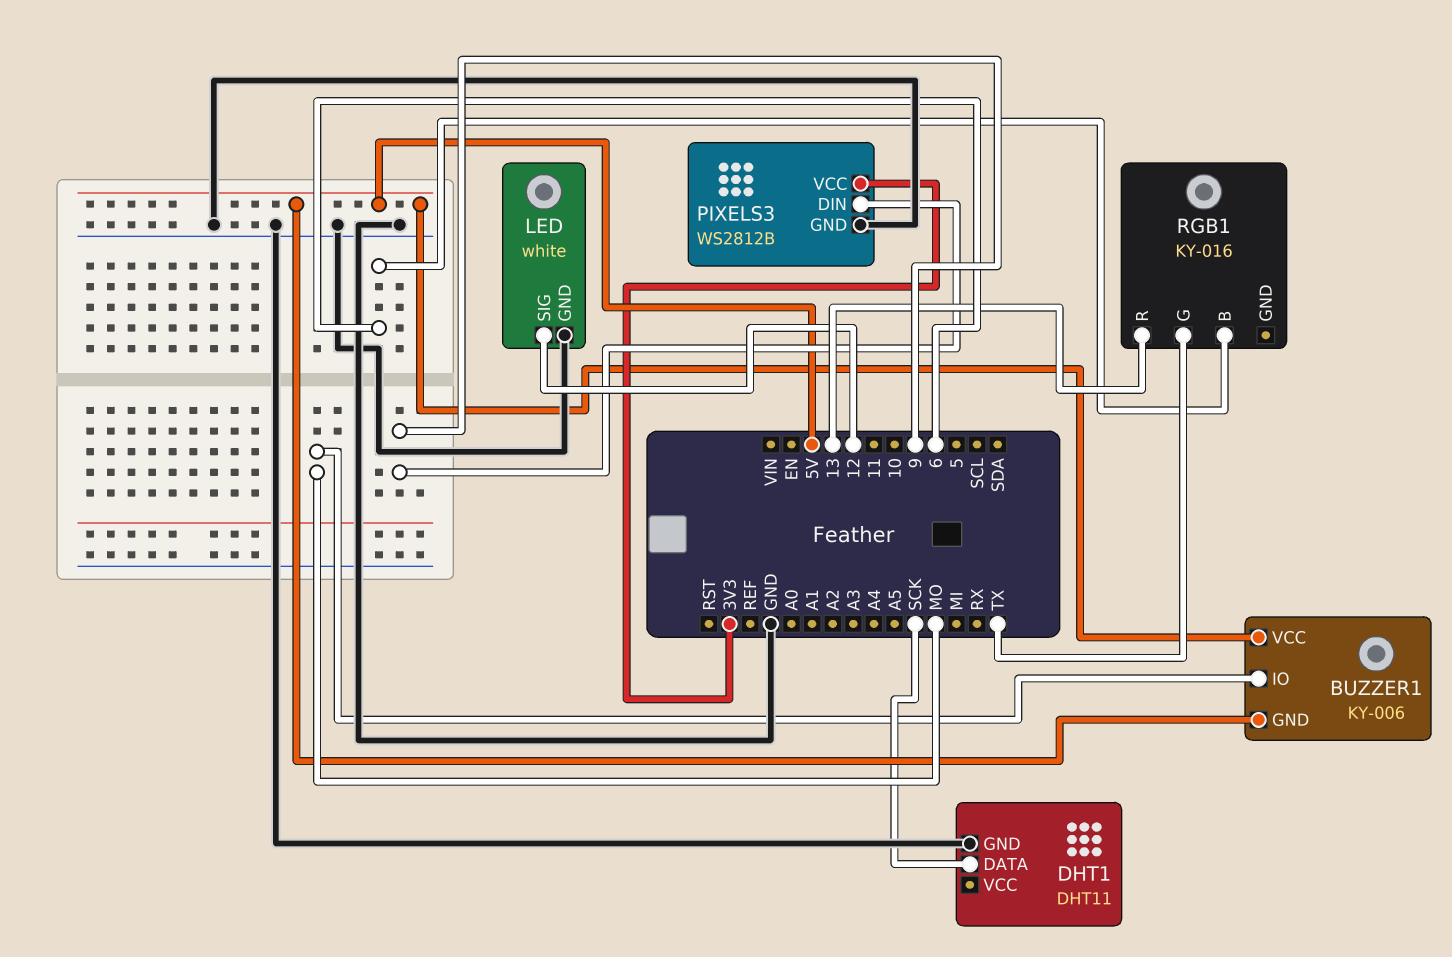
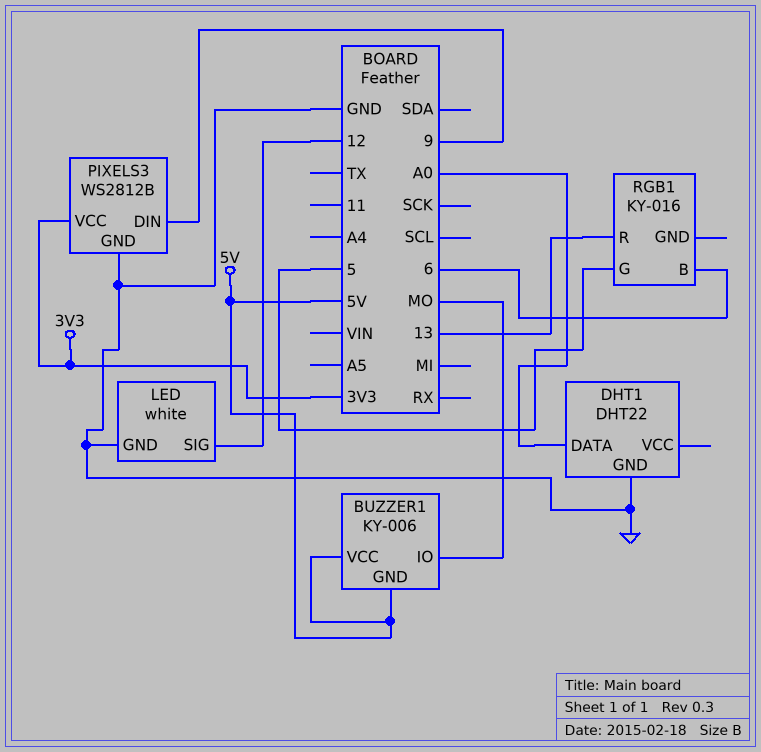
DHT1: DHT11 -> DHT22
DHT1 pin DATA: SCK -> A0
RGB1 pin G: TX -> 5

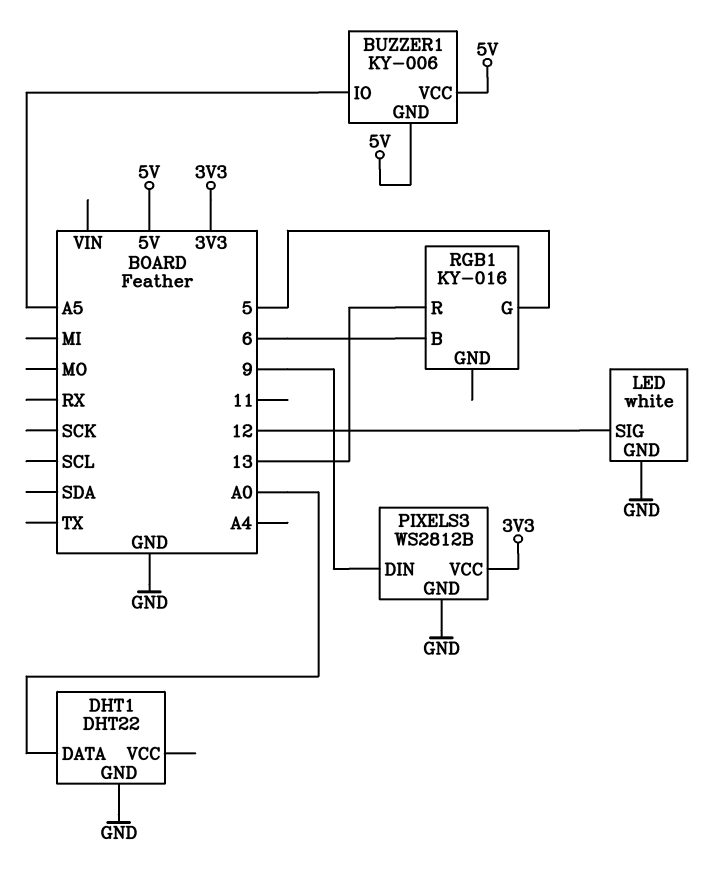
BUZZER1 pin IO: MO -> A5

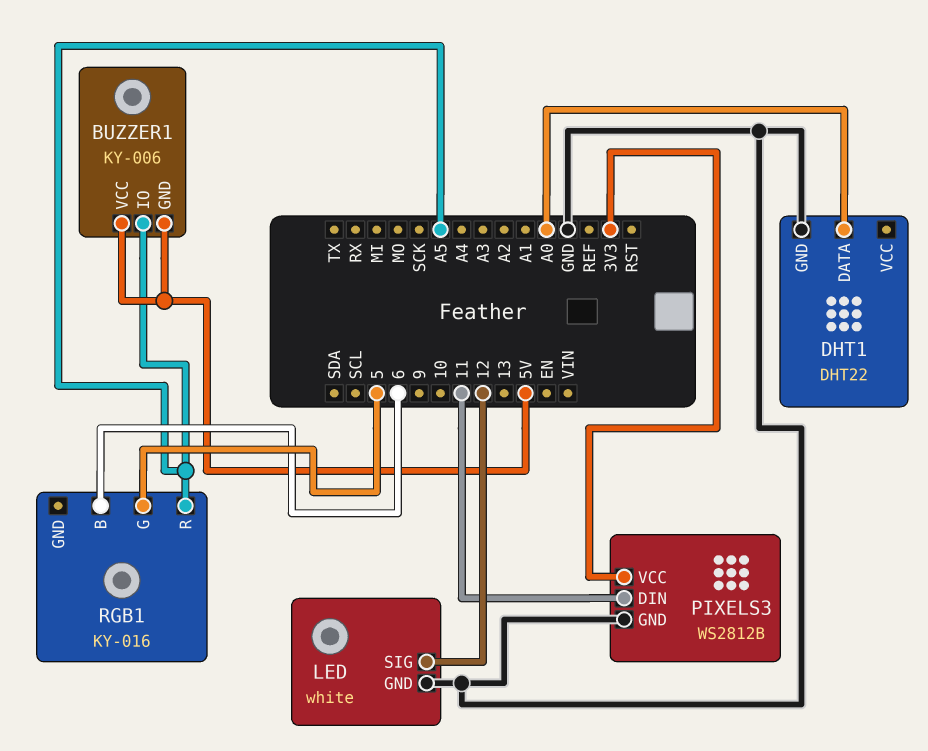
PIXELS3 pin DIN: 9 -> 11
RGB1 pin R: 13 -> A5

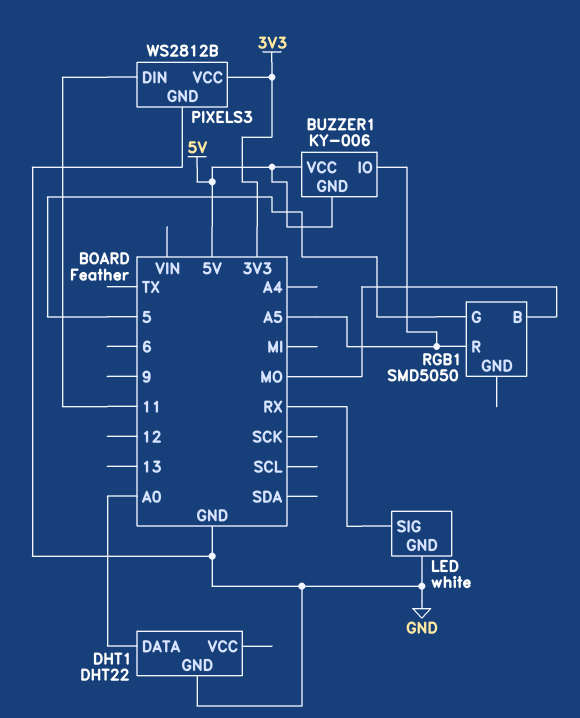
LED pin SIG: 12 -> RX
RGB1: KY-016 -> SMD5050
RGB1 pin B: 6 -> MO

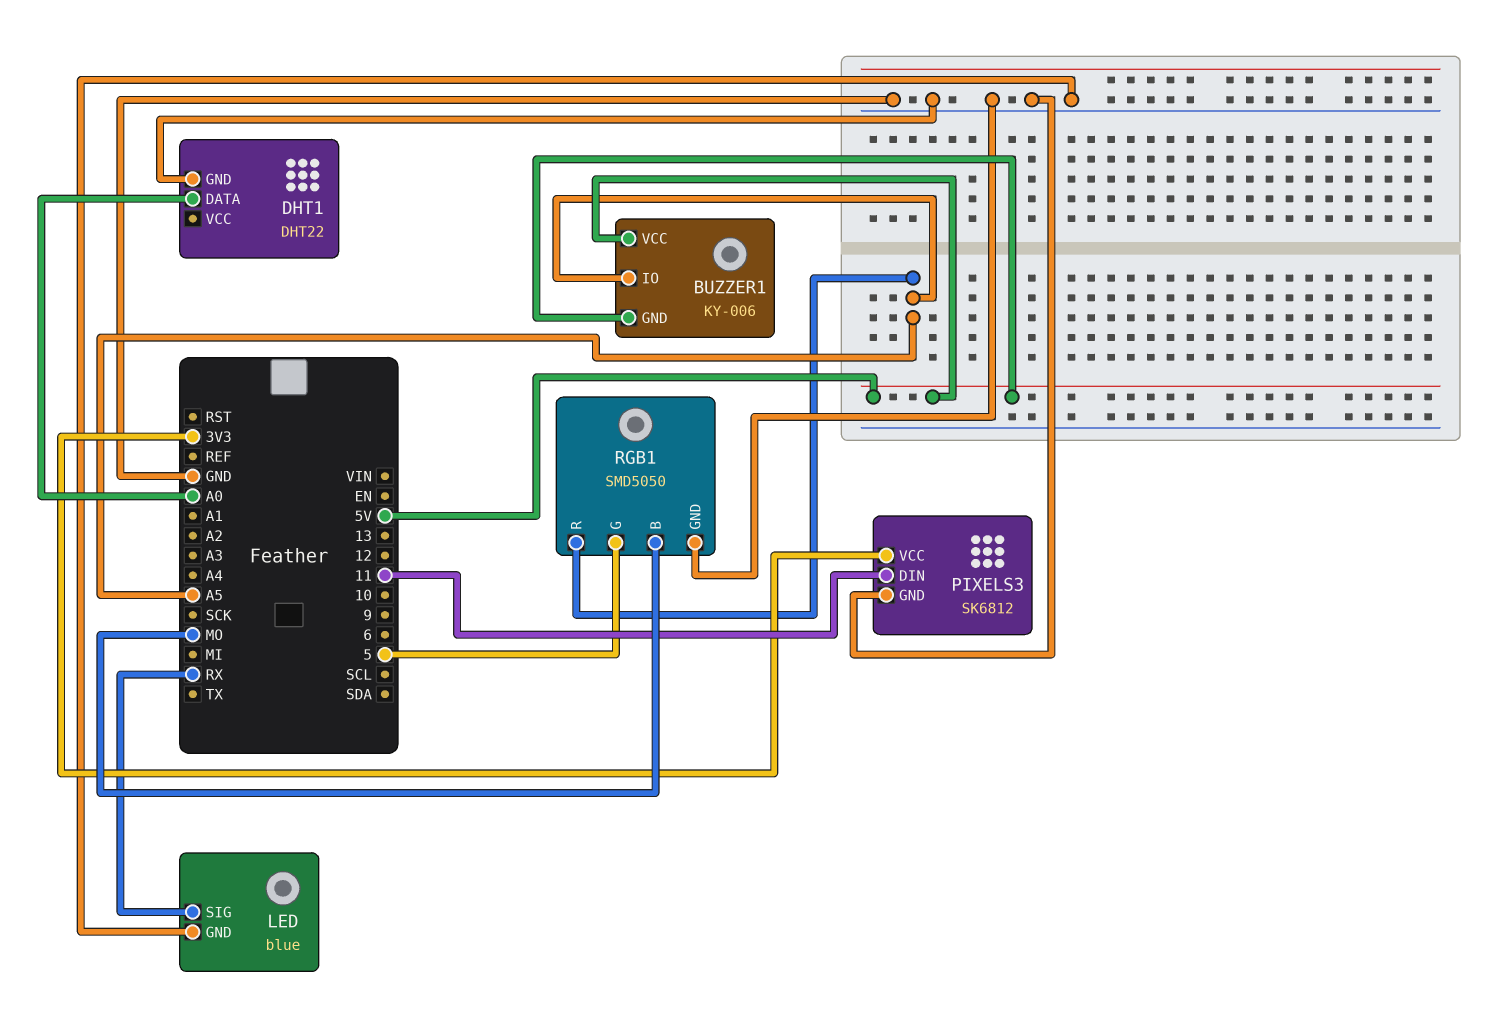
LED: white -> blue
PIXELS3: WS2812B -> SK6812
RGB1 pin GND: none -> GND

